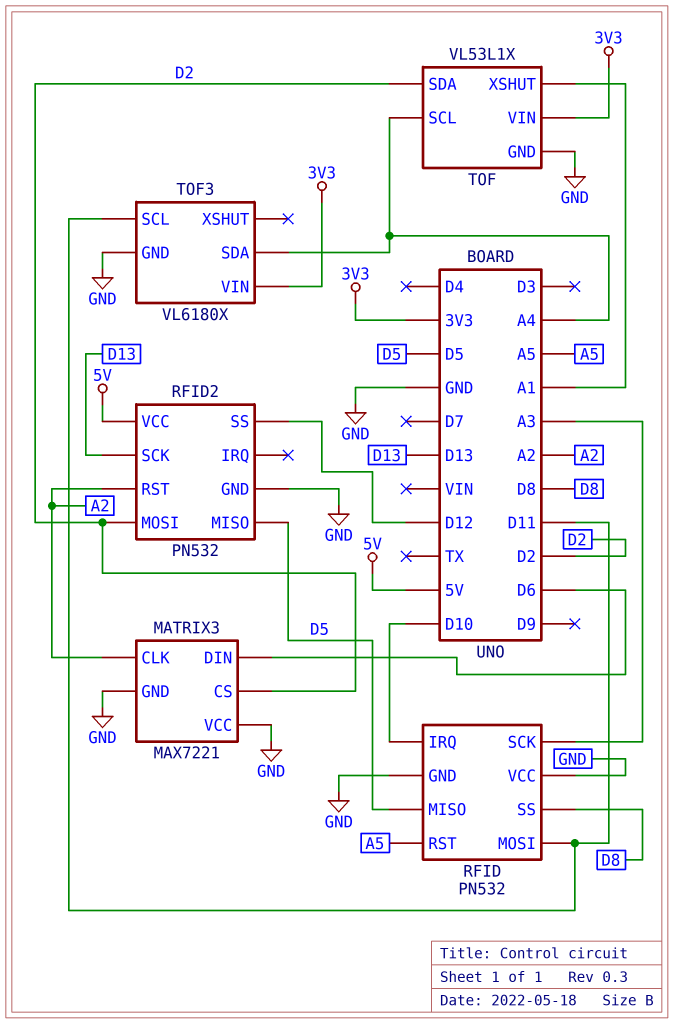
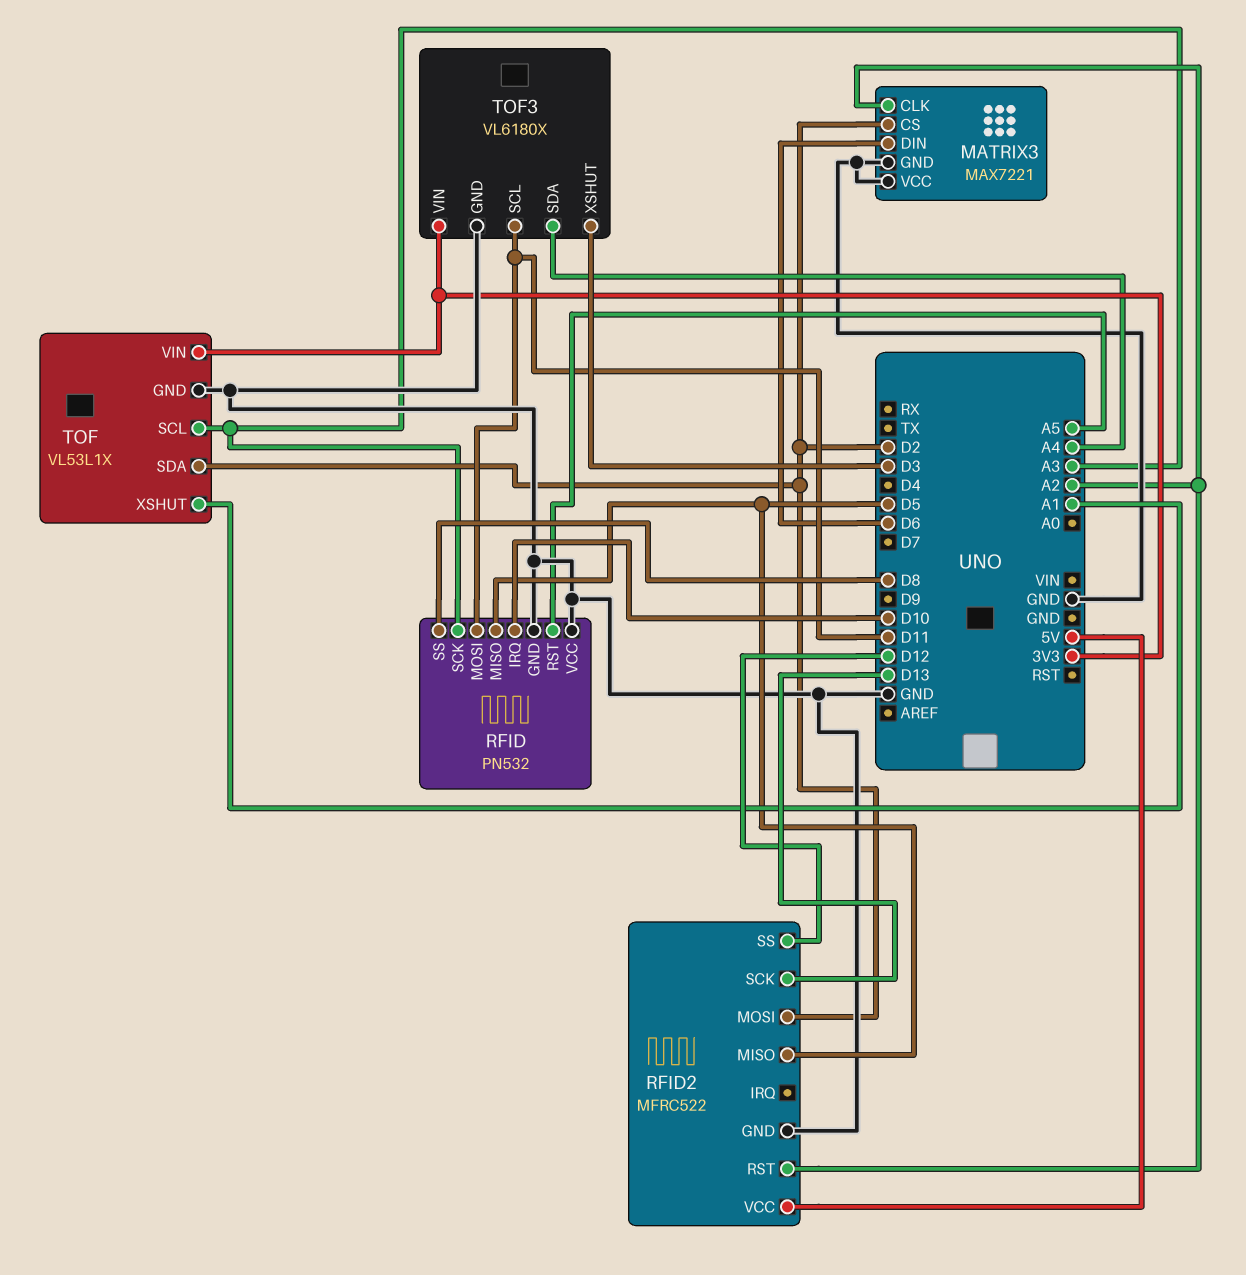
RFID2: PN532 -> MFRC522
TOF pin SCL: A4 -> A3
TOF3 pin XSHUT: none -> D3

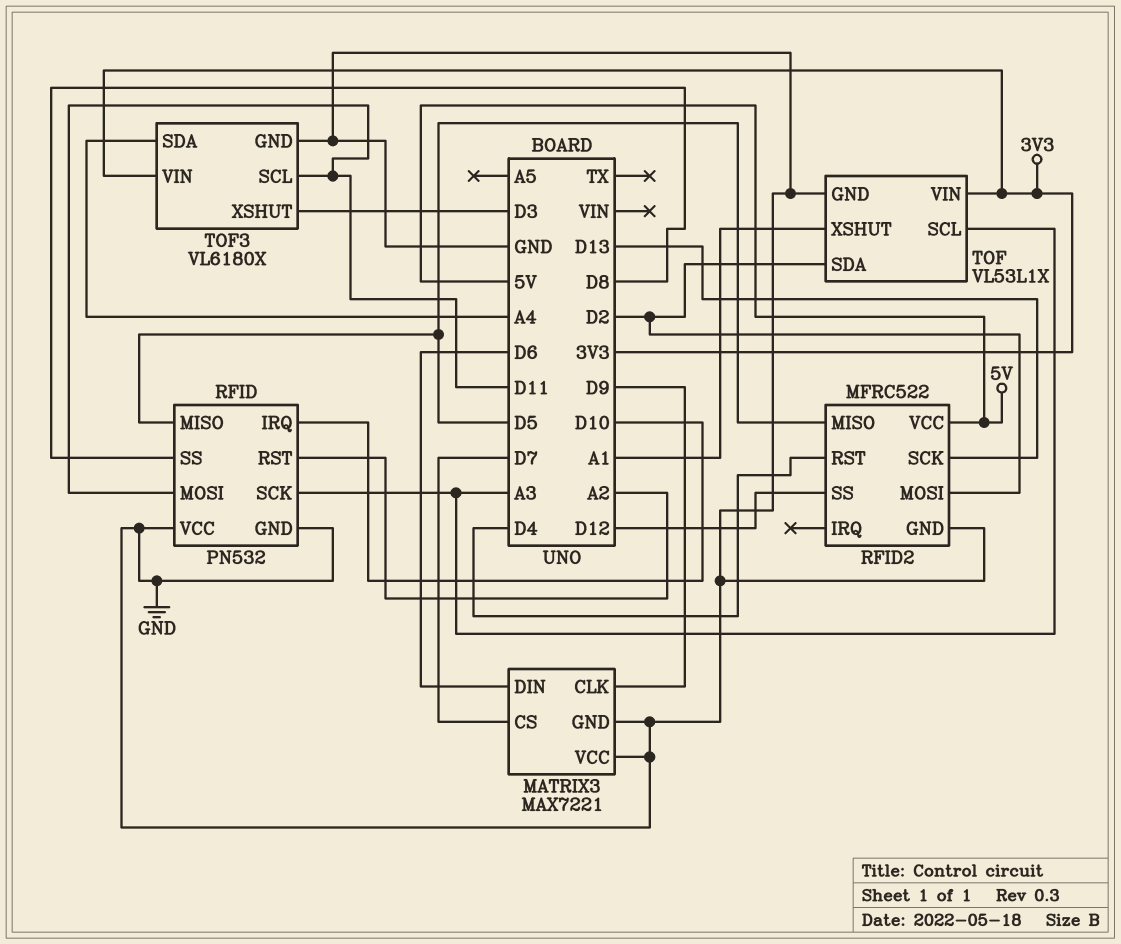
MATRIX3 pin CLK: A2 -> D9
MATRIX3 pin CS: D2 -> D7
RFID pin RST: A5 -> A2
RFID2 pin RST: A2 -> D4

